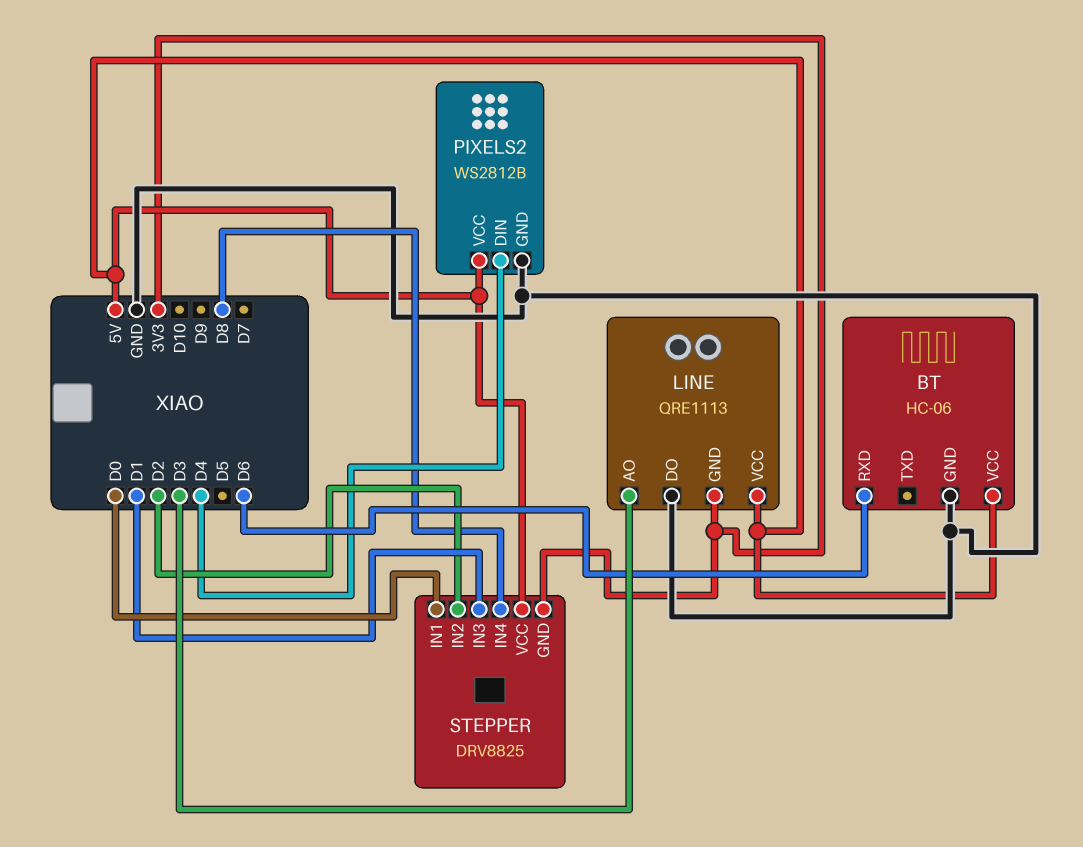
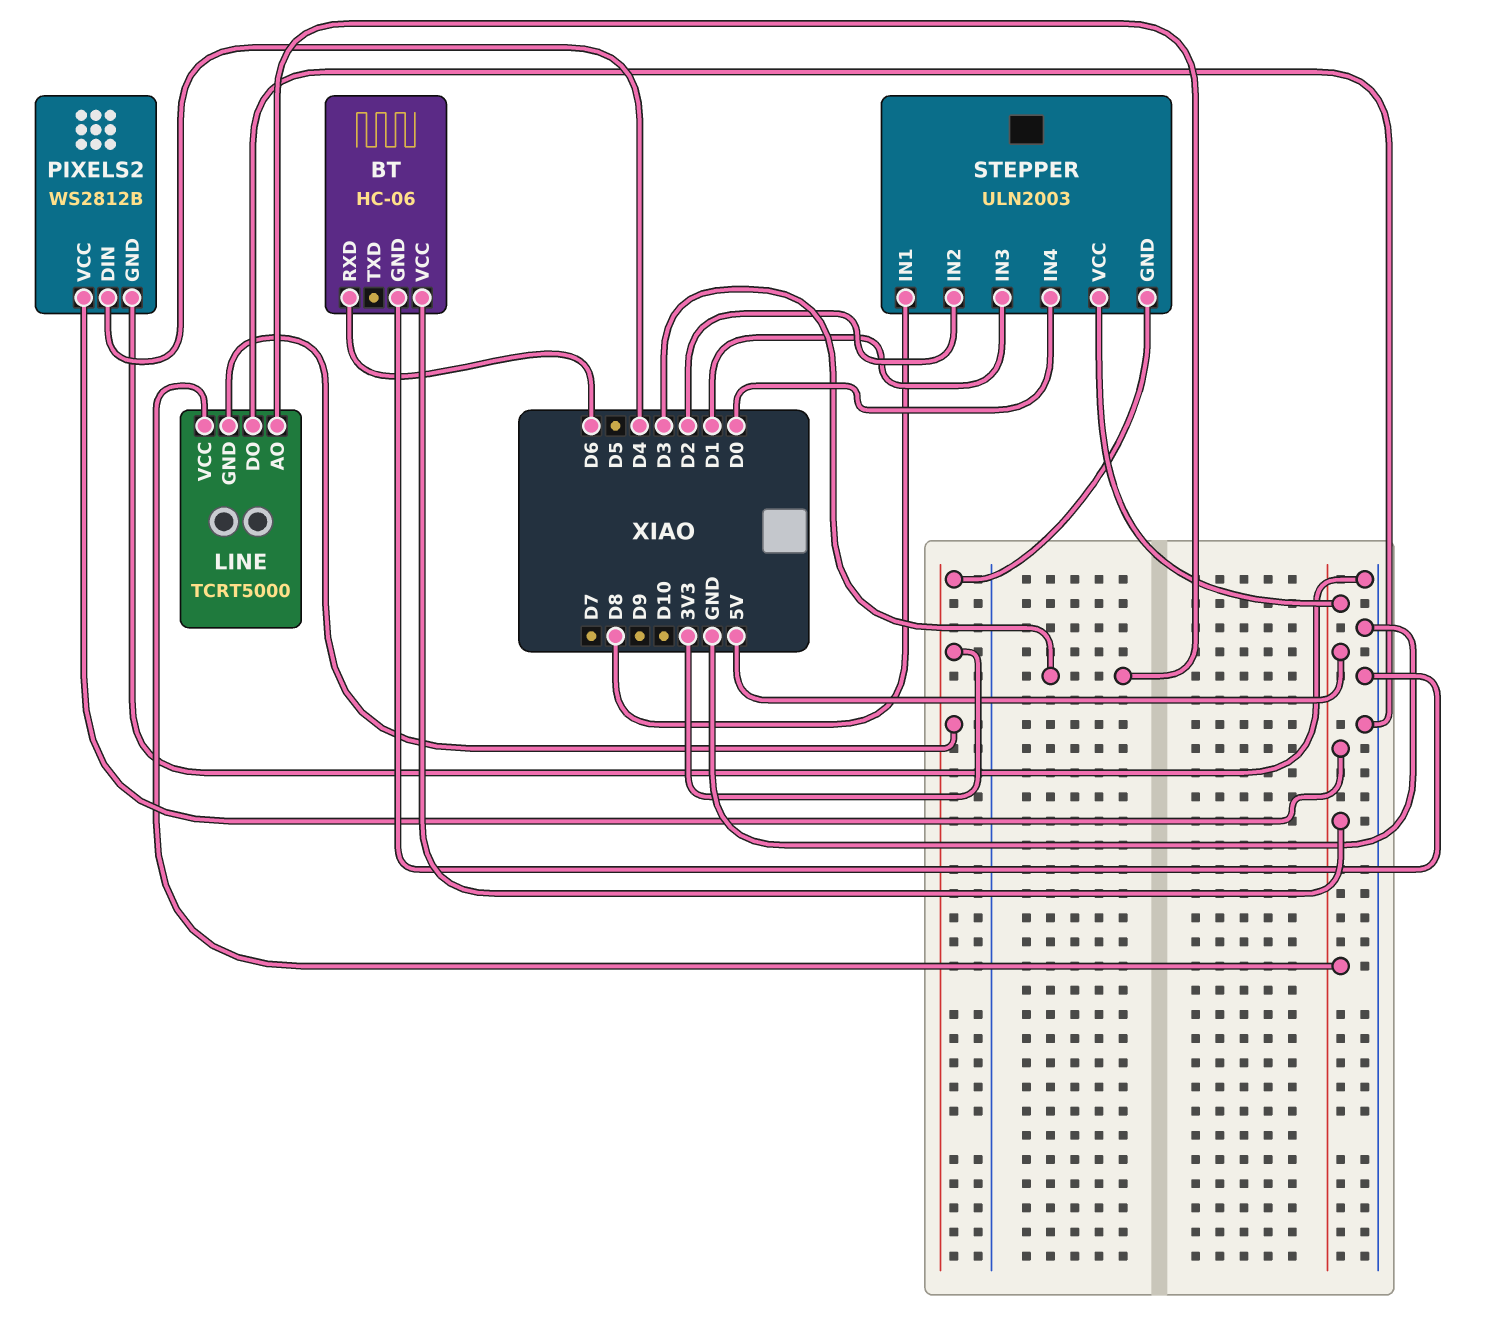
LINE: QRE1113 -> TCRT5000
STEPPER: DRV8825 -> ULN2003
STEPPER pin IN1: D0 -> D8
STEPPER pin IN4: D8 -> D0

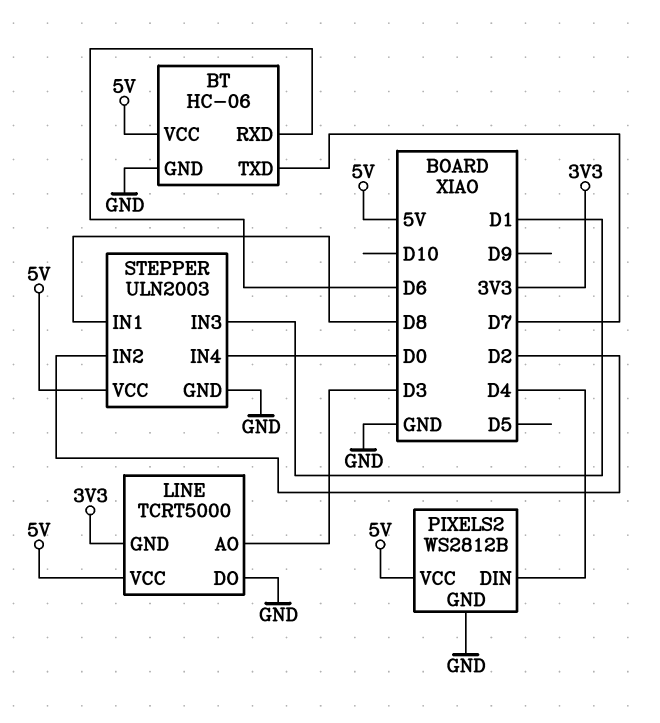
BT pin TXD: none -> D7
STEPPER pin GND: 3V3 -> GND

